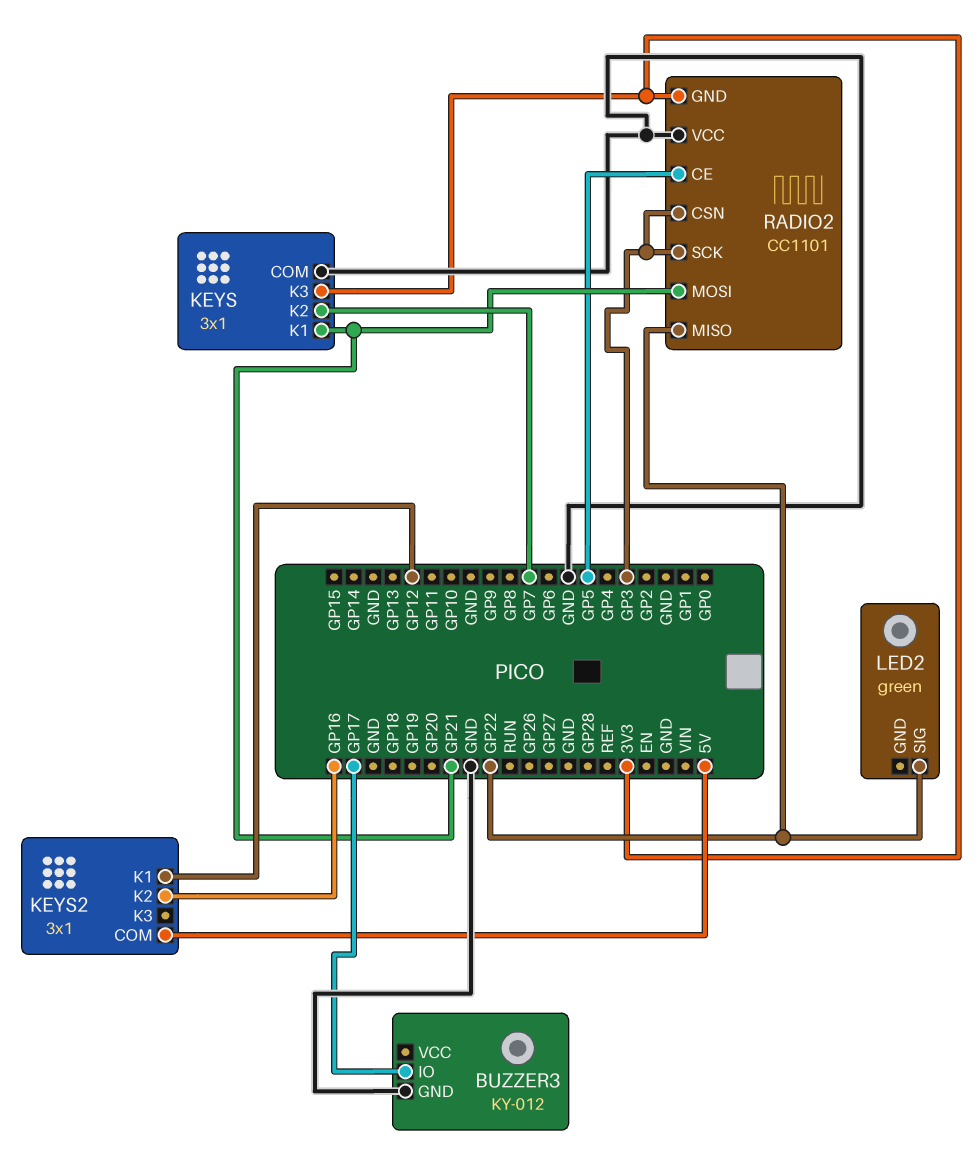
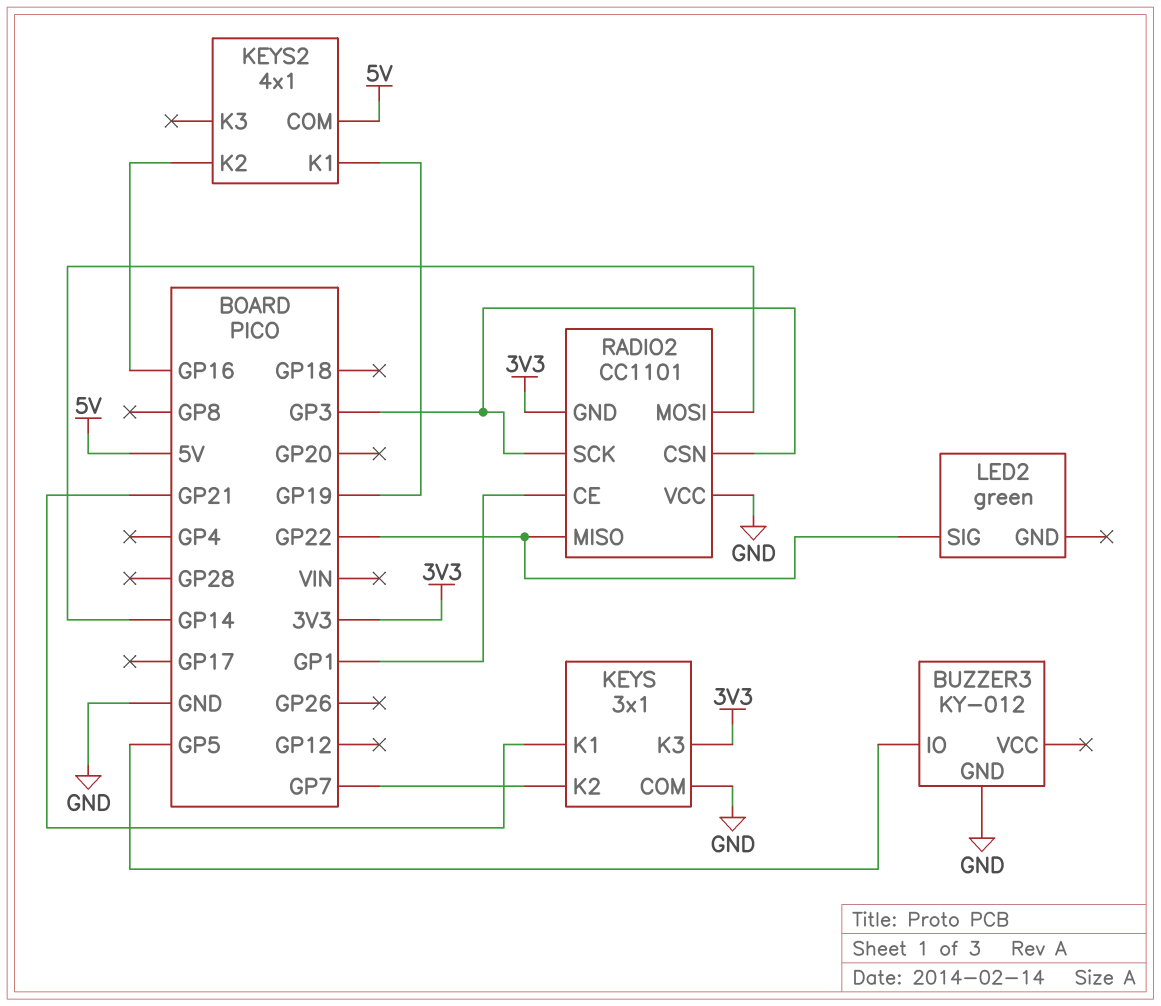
BUZZER3 pin IO: GP17 -> GP5
KEYS2: 3x1 -> 4x1
KEYS2 pin K1: GP12 -> GP19
RADIO2 pin CE: GP5 -> GP1
RADIO2 pin MOSI: GP21 -> GP14

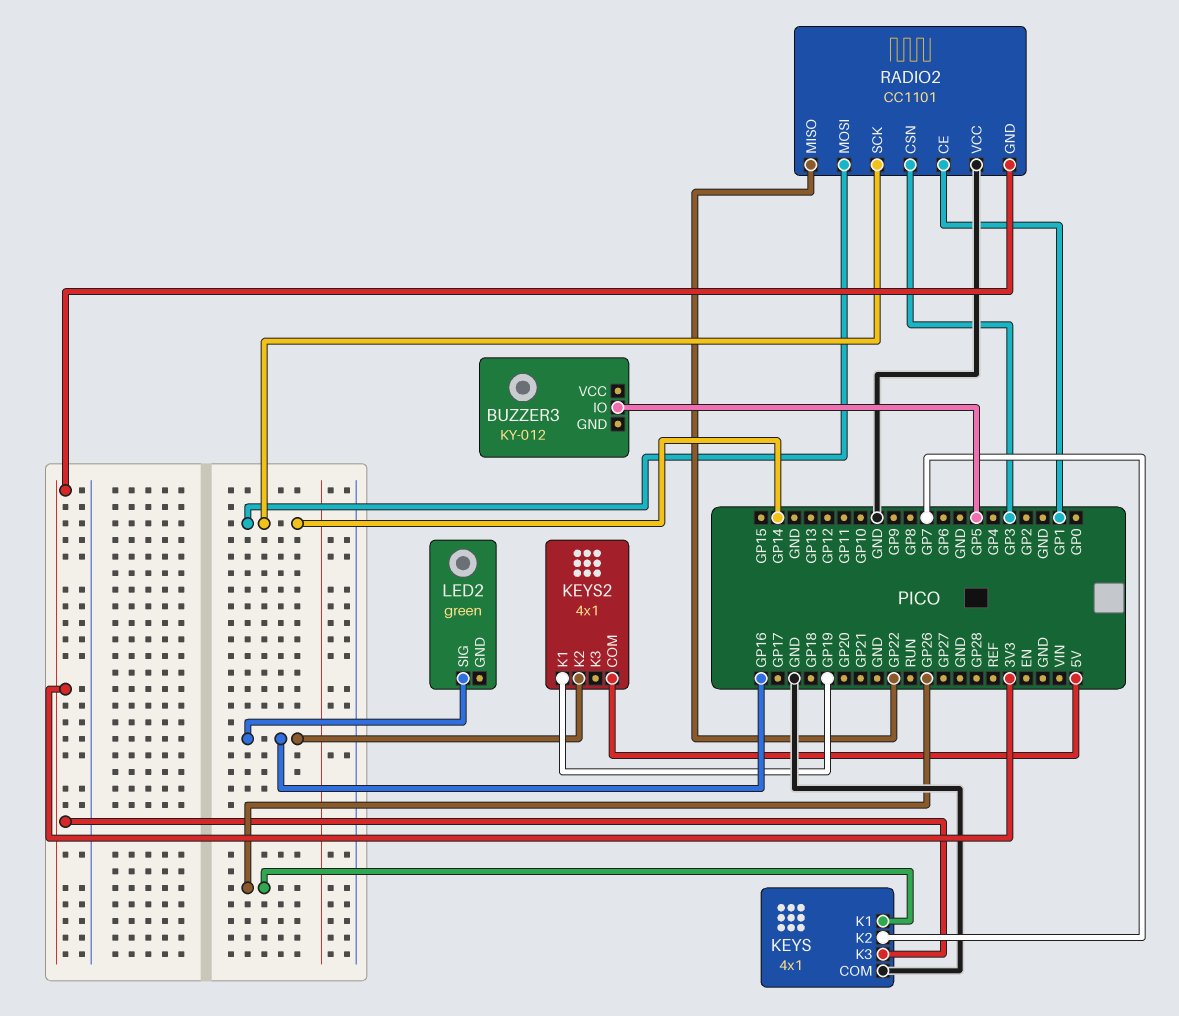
BUZZER3 pin GND: GND -> none
KEYS: 3x1 -> 4x1
KEYS pin K1: GP21 -> GP26
LED2 pin SIG: GP22 -> GP16
RADIO2 pin SCK: GP3 -> GP14

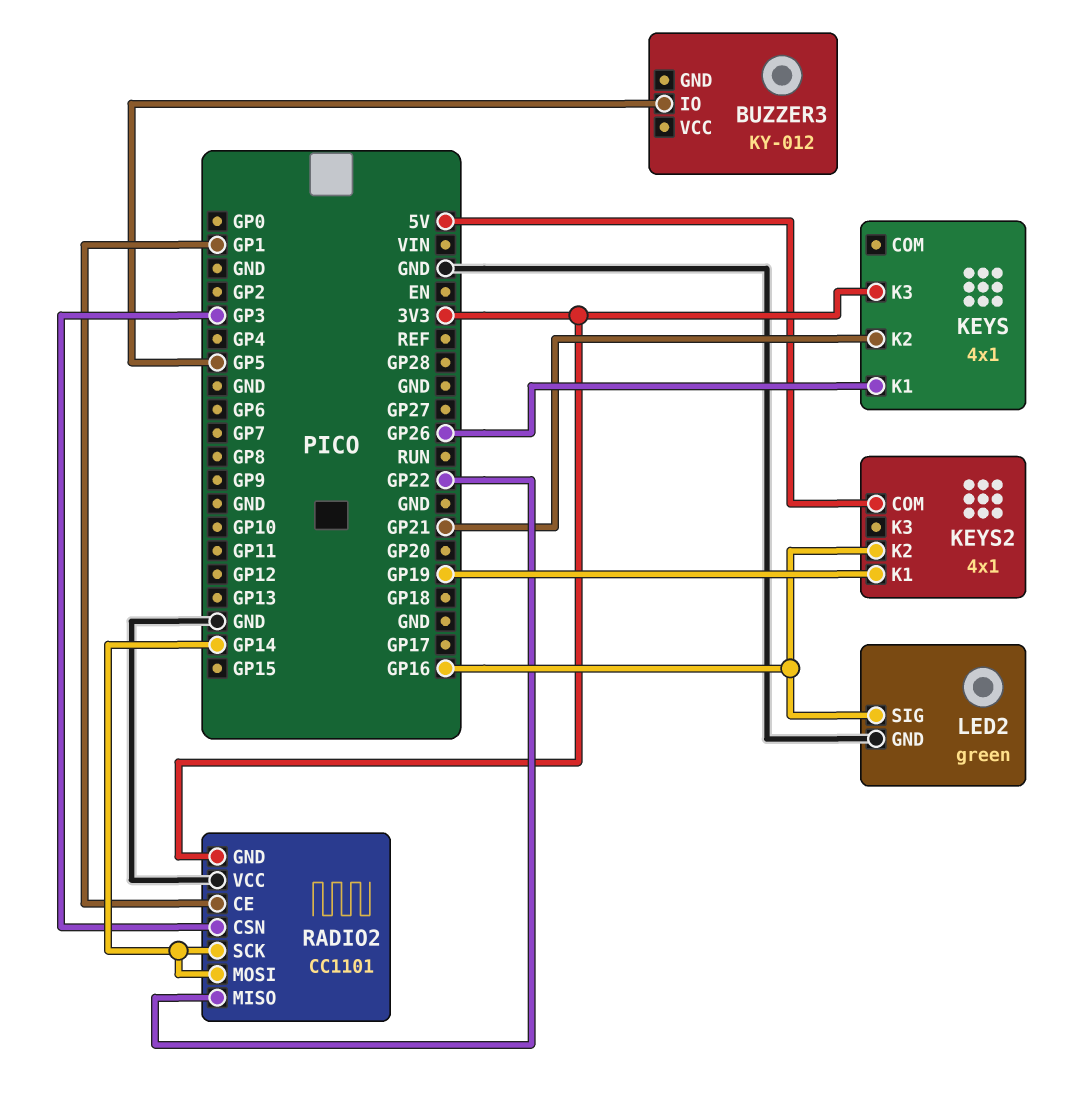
KEYS pin COM: GND -> none
KEYS pin K2: GP7 -> GP21
LED2 pin GND: none -> GND

